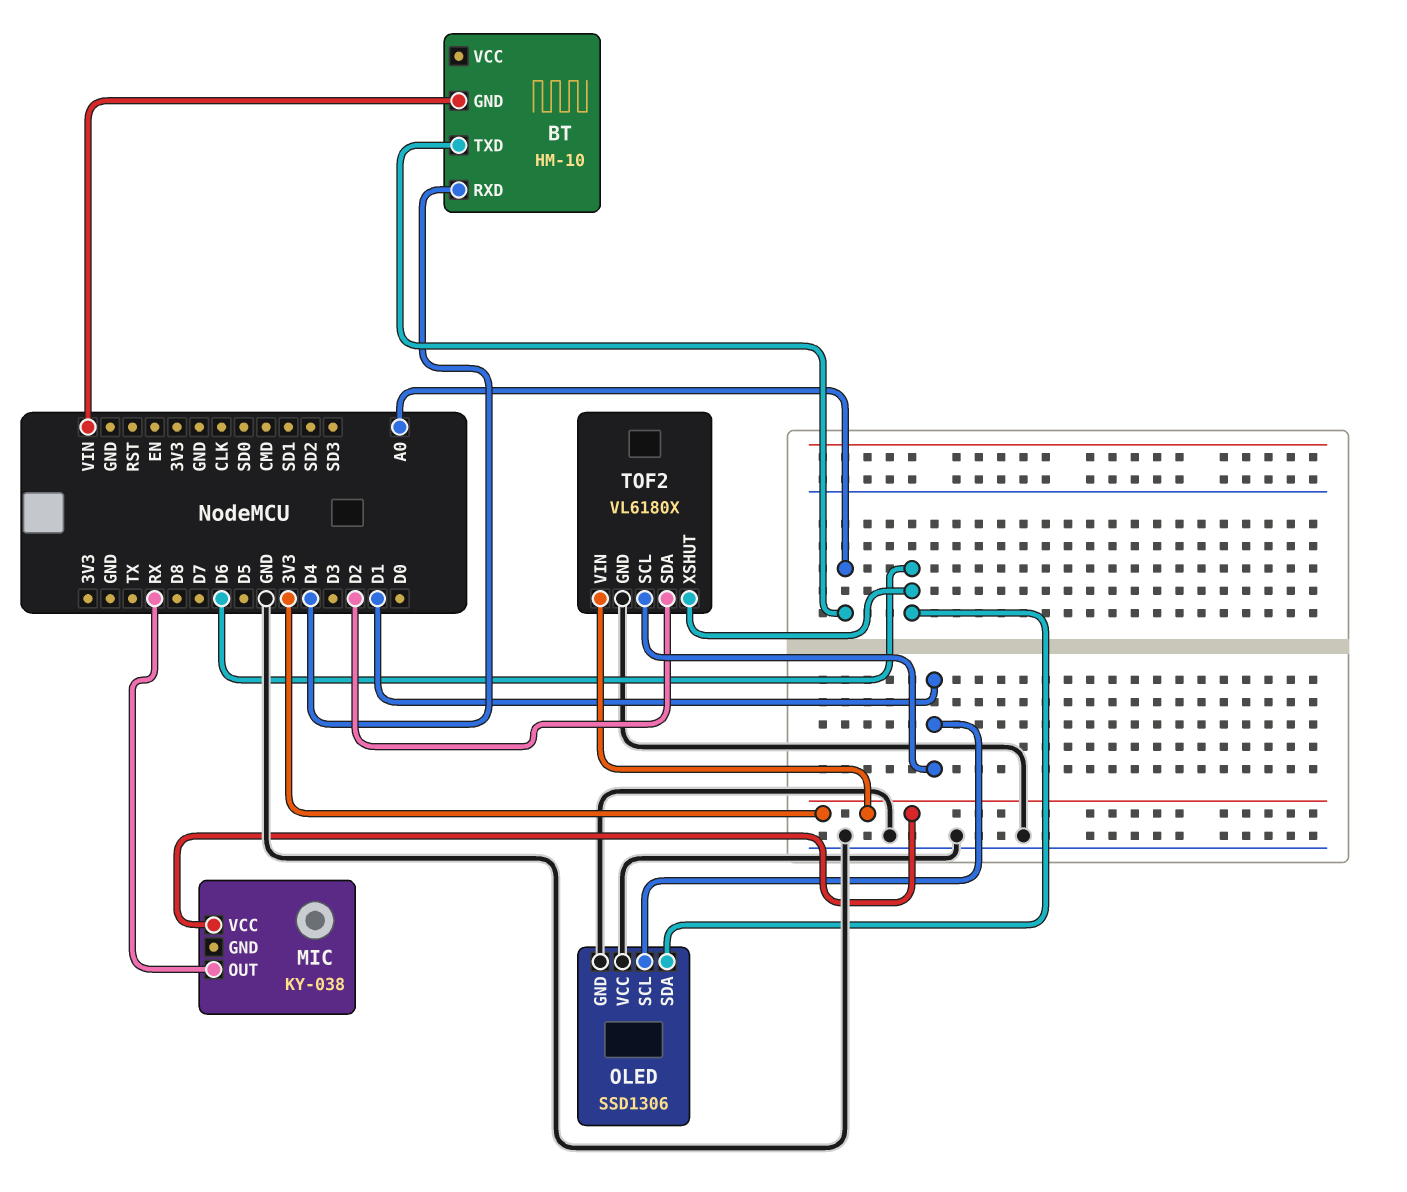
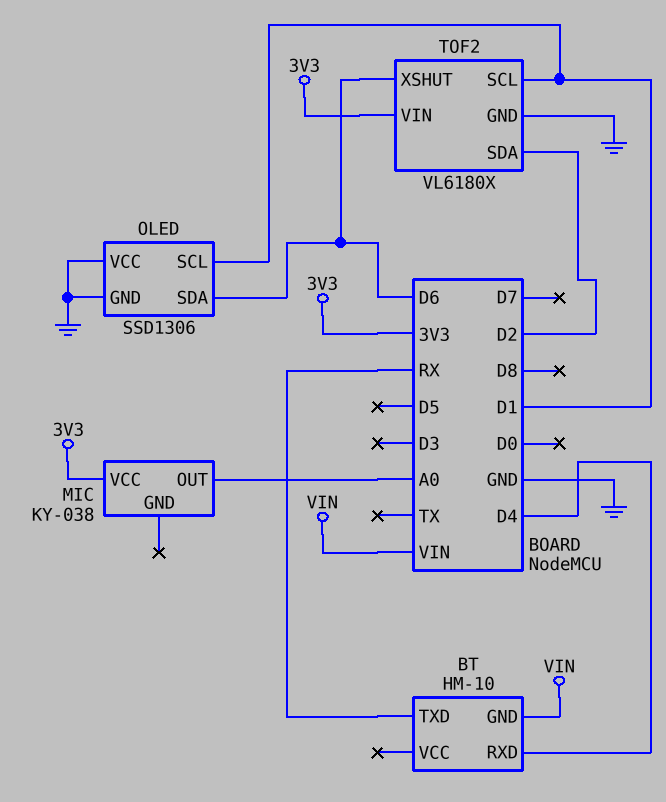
BT pin TXD: A0 -> RX
MIC pin OUT: RX -> A0

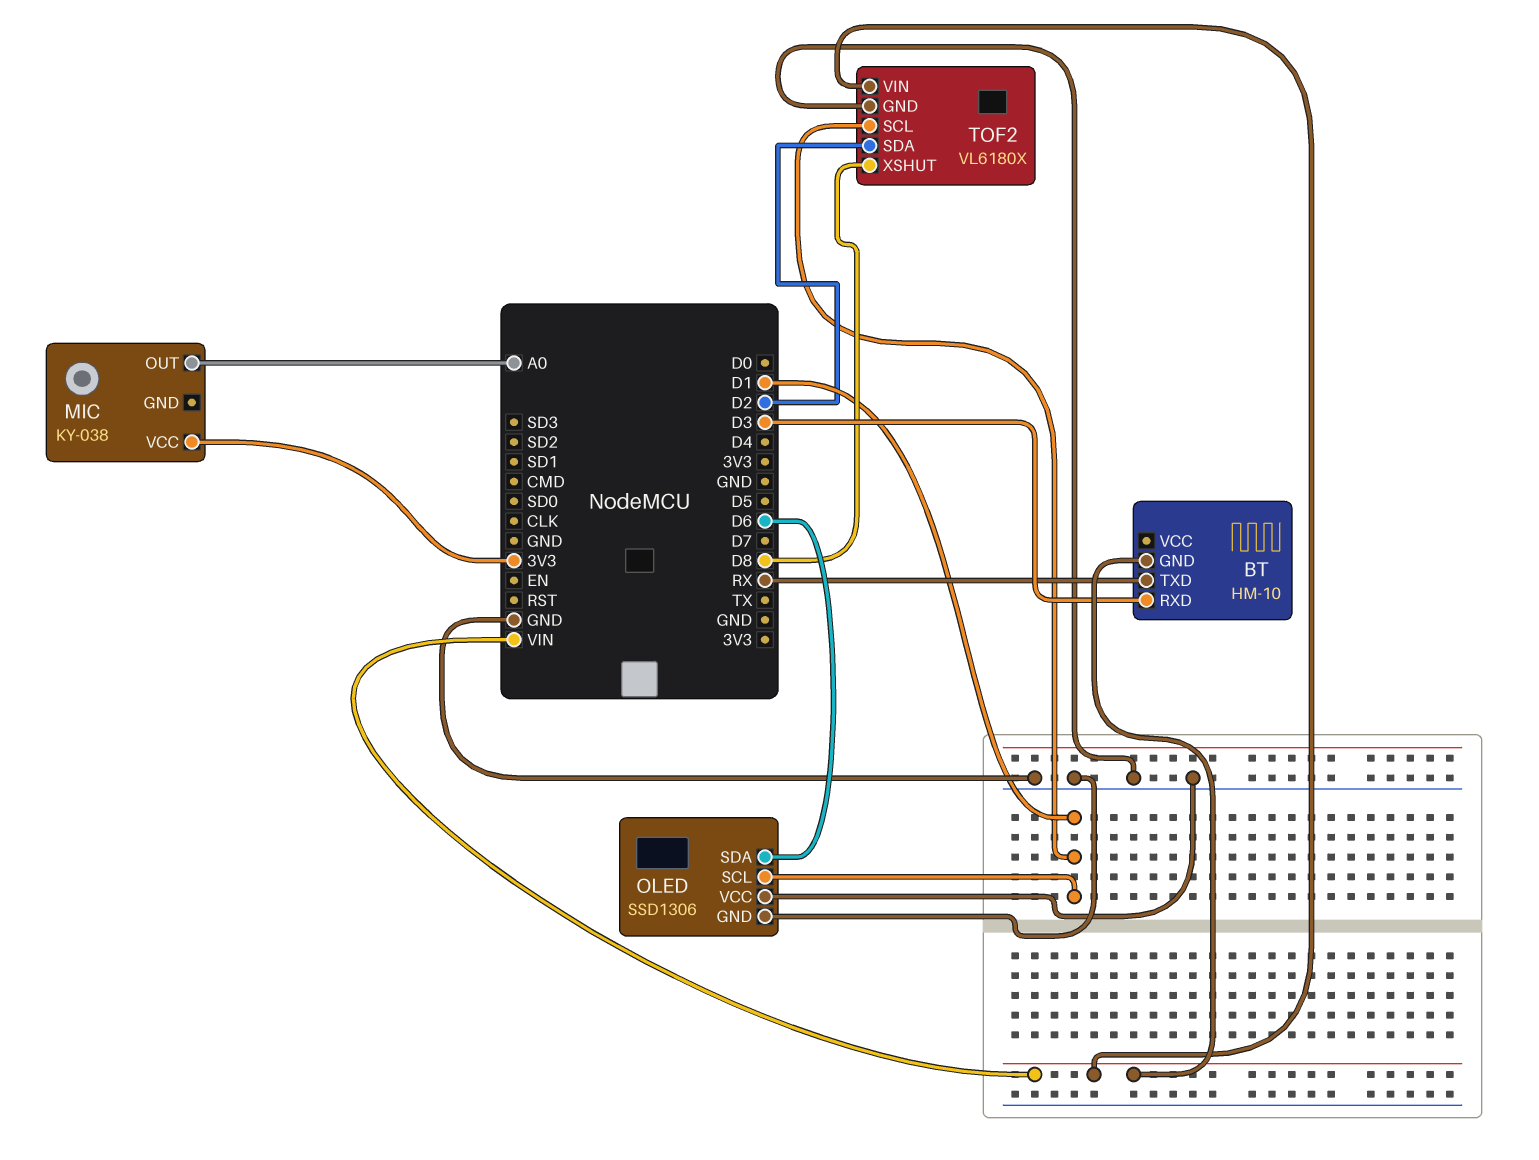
BT pin RXD: D4 -> D3
TOF2 pin VIN: 3V3 -> VIN
TOF2 pin XSHUT: D6 -> D8

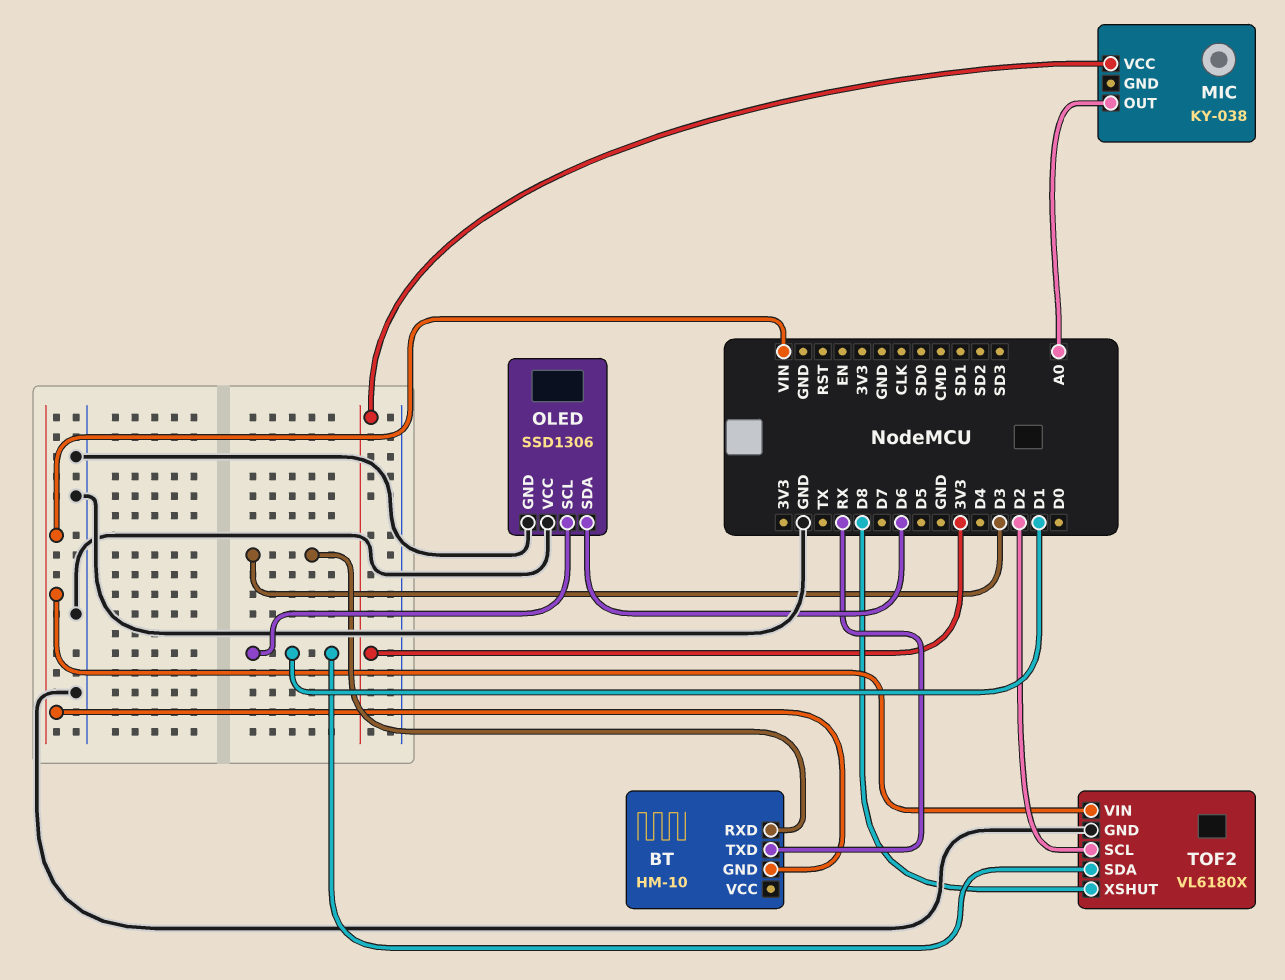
TOF2 pin SCL: D1 -> D2
TOF2 pin SDA: D2 -> D1

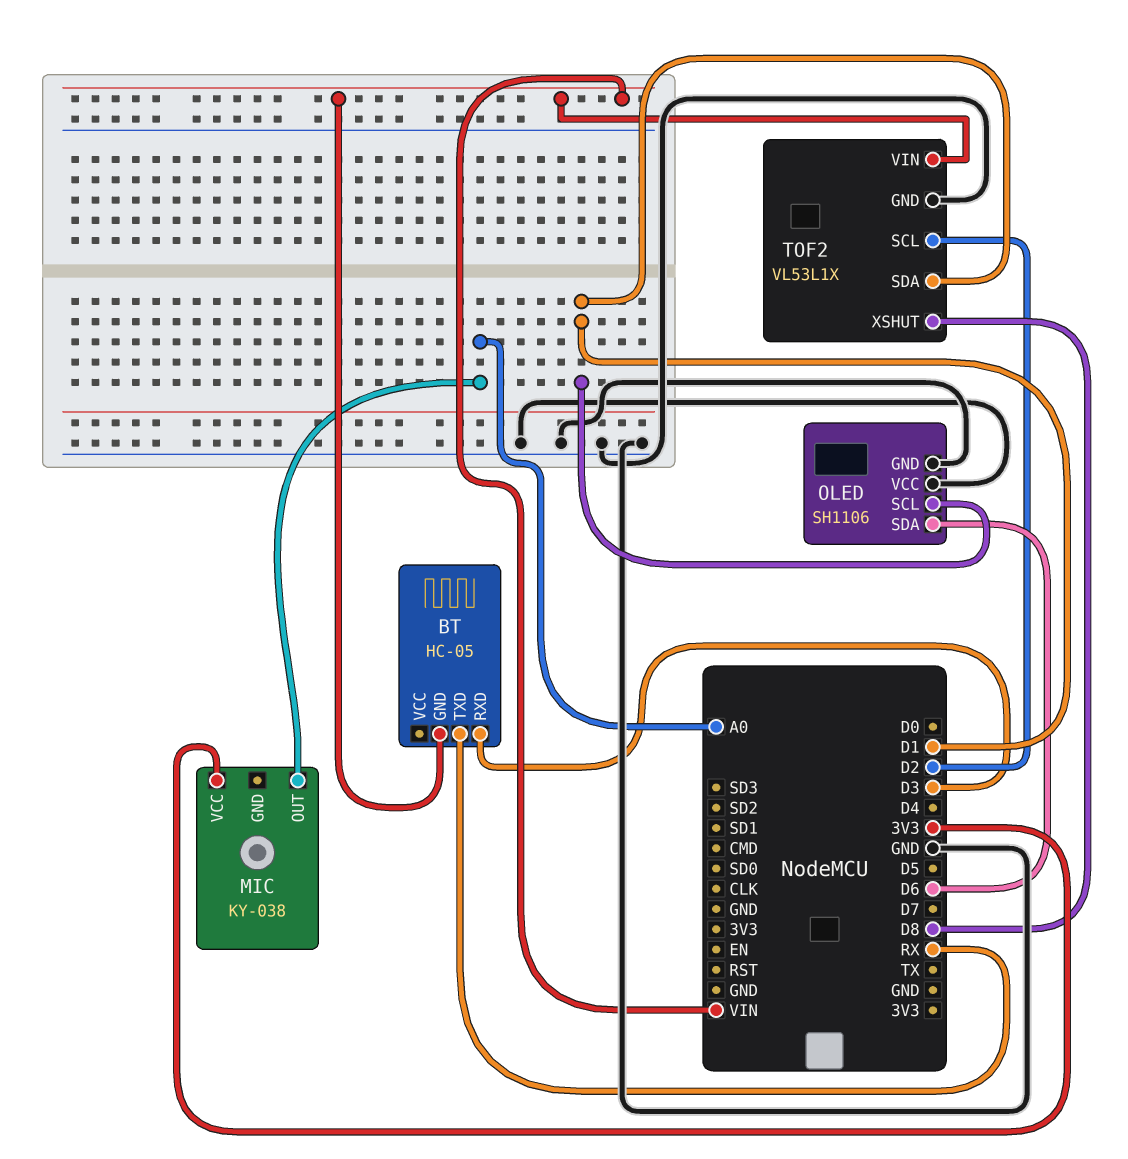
BT: HM-10 -> HC-05
OLED: SSD1306 -> SH1106
TOF2: VL6180X -> VL53L1X

